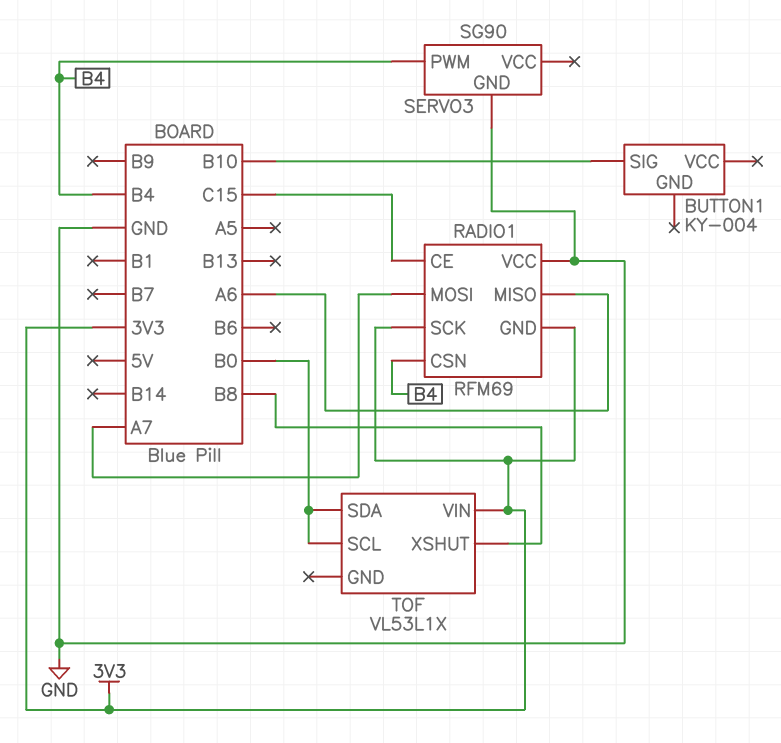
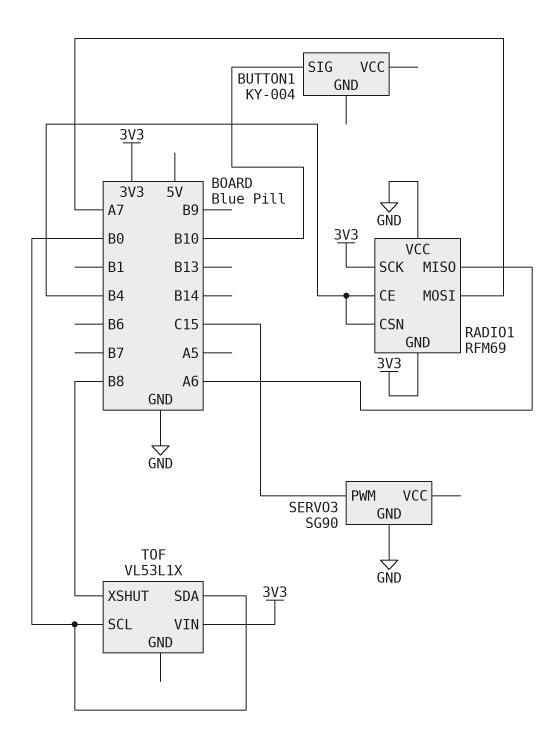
RADIO1 pin CE: C15 -> B4
SERVO3 pin PWM: B4 -> C15

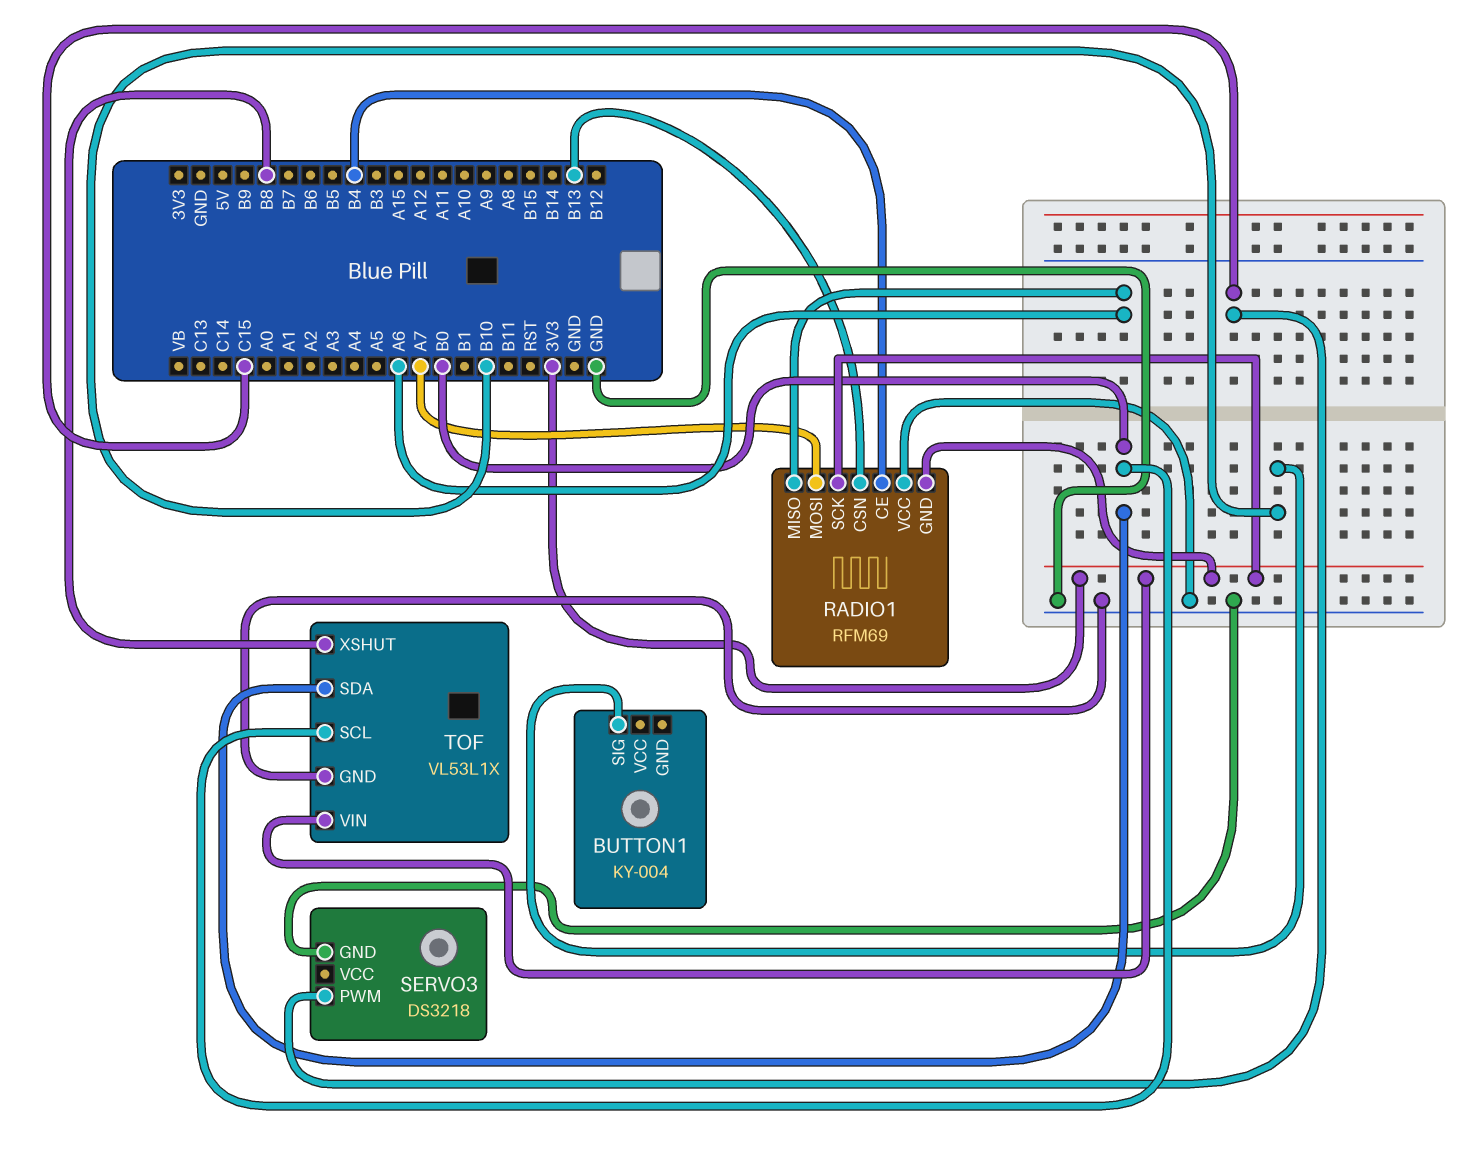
RADIO1 pin CSN: B4 -> B13
SERVO3: SG90 -> DS3218
TOF pin GND: none -> GND

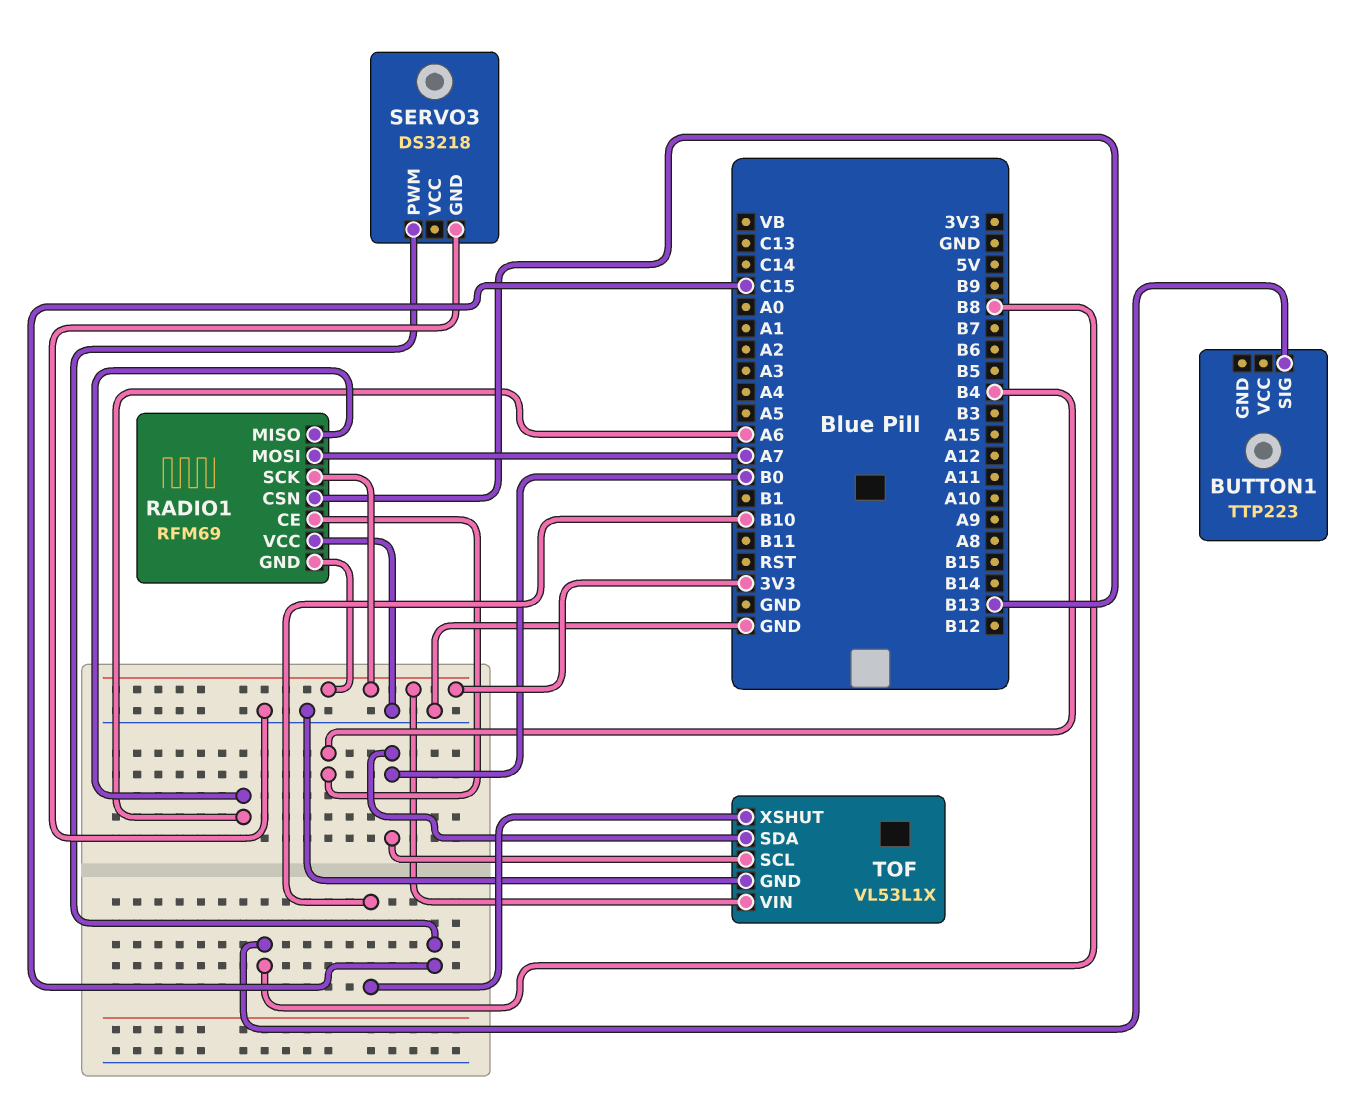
BUTTON1: KY-004 -> TTP223
BUTTON1 pin SIG: B10 -> B8
TOF pin XSHUT: B8 -> B10

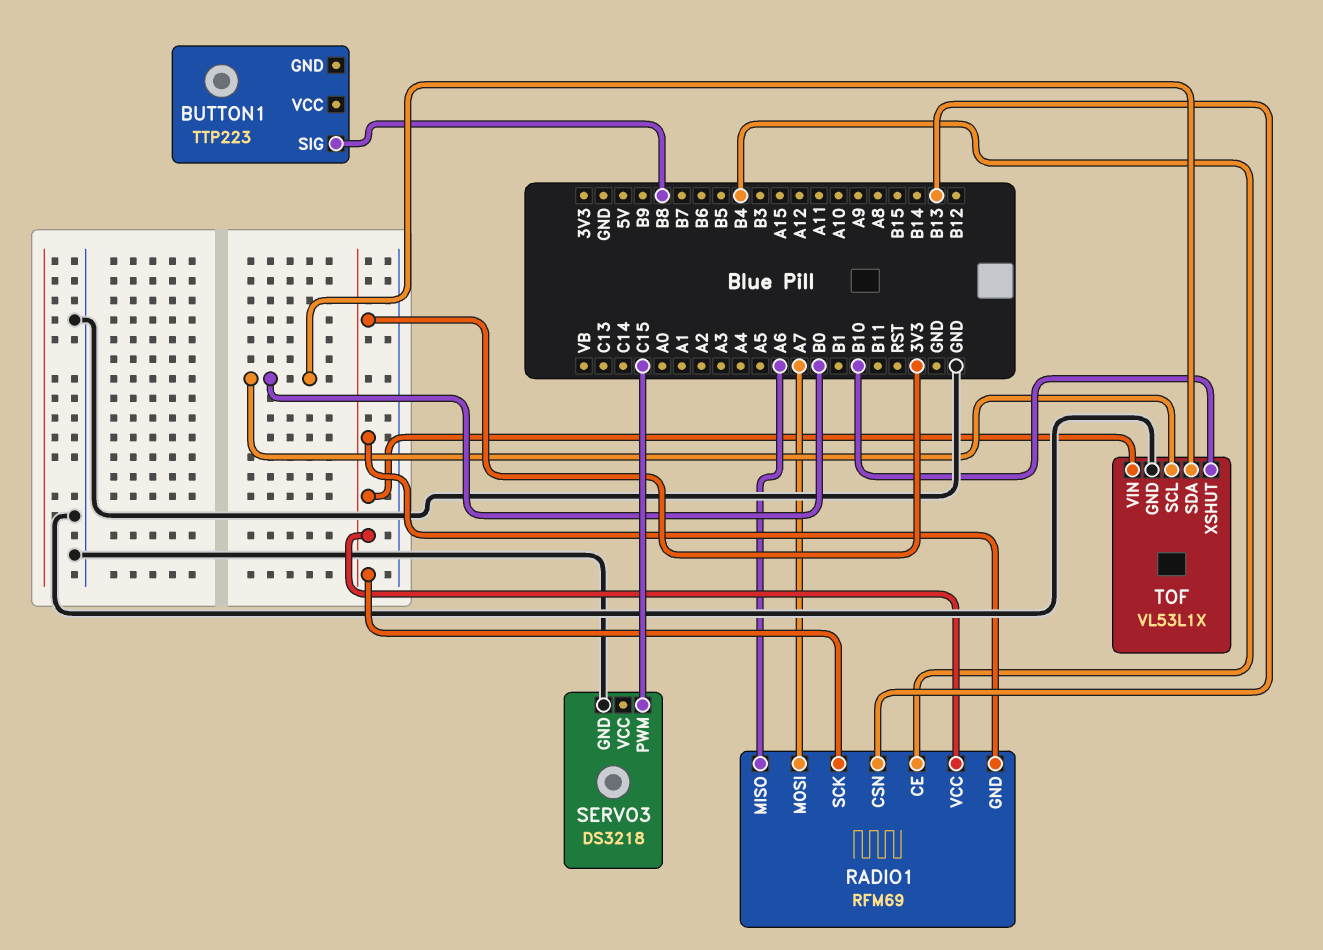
RADIO1 pin VCC: GND -> 3V3

